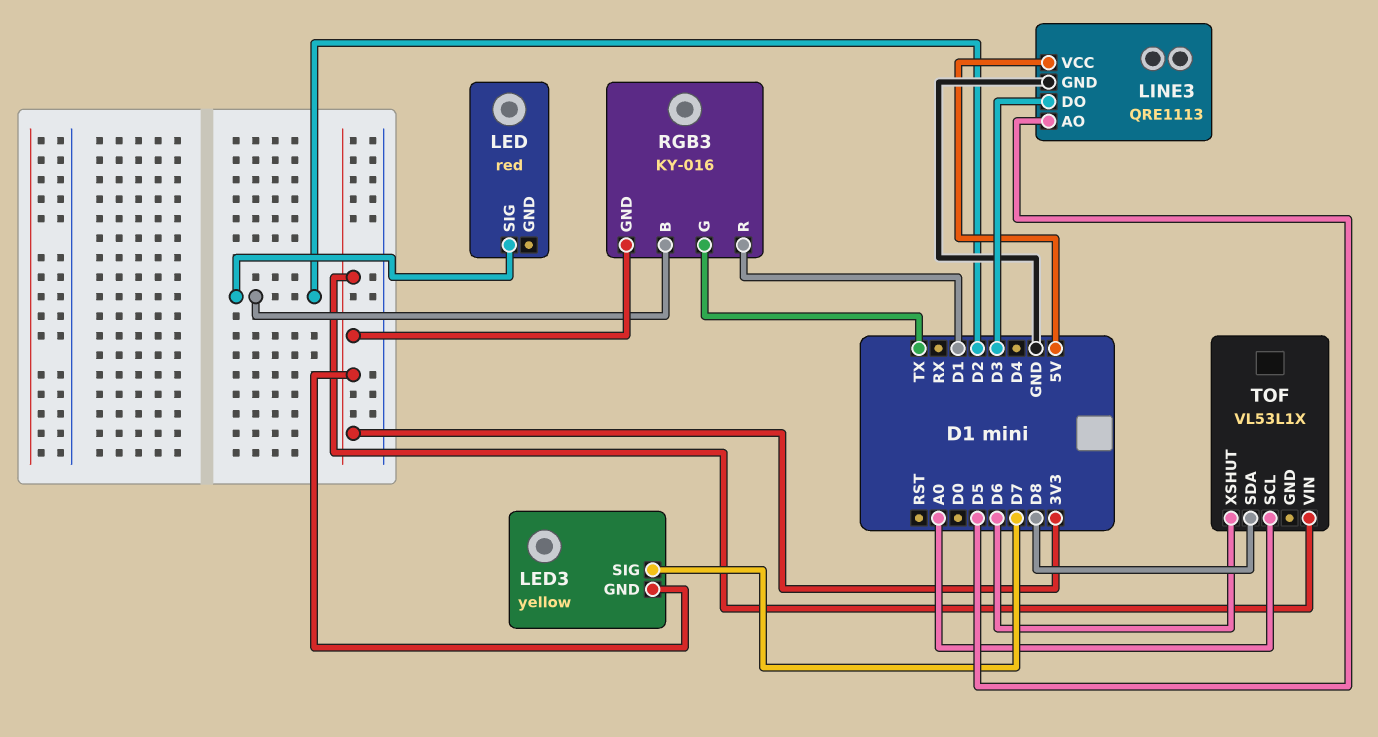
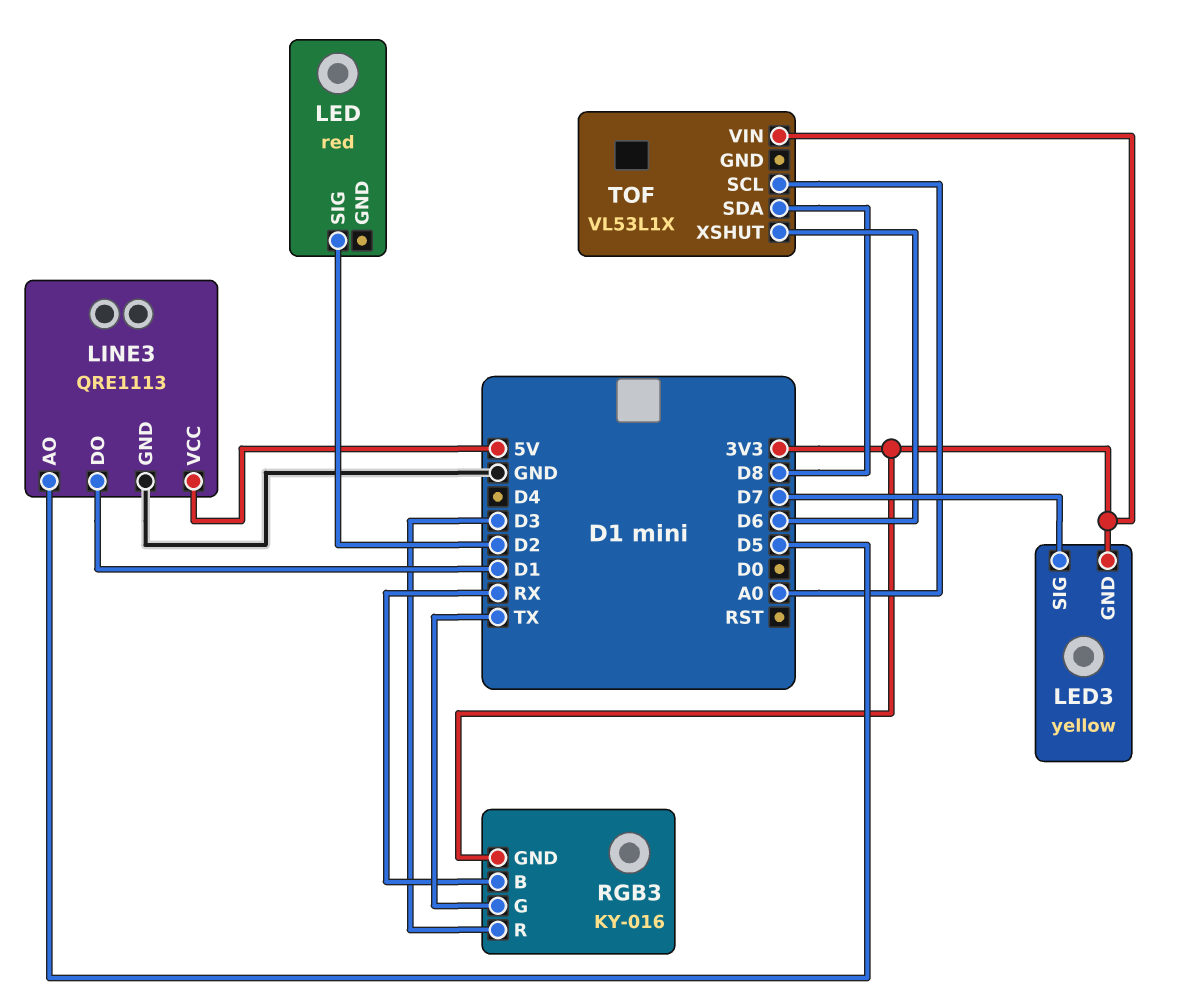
LINE3 pin DO: D3 -> D1
RGB3 pin B: D2 -> RX
RGB3 pin R: D1 -> D3

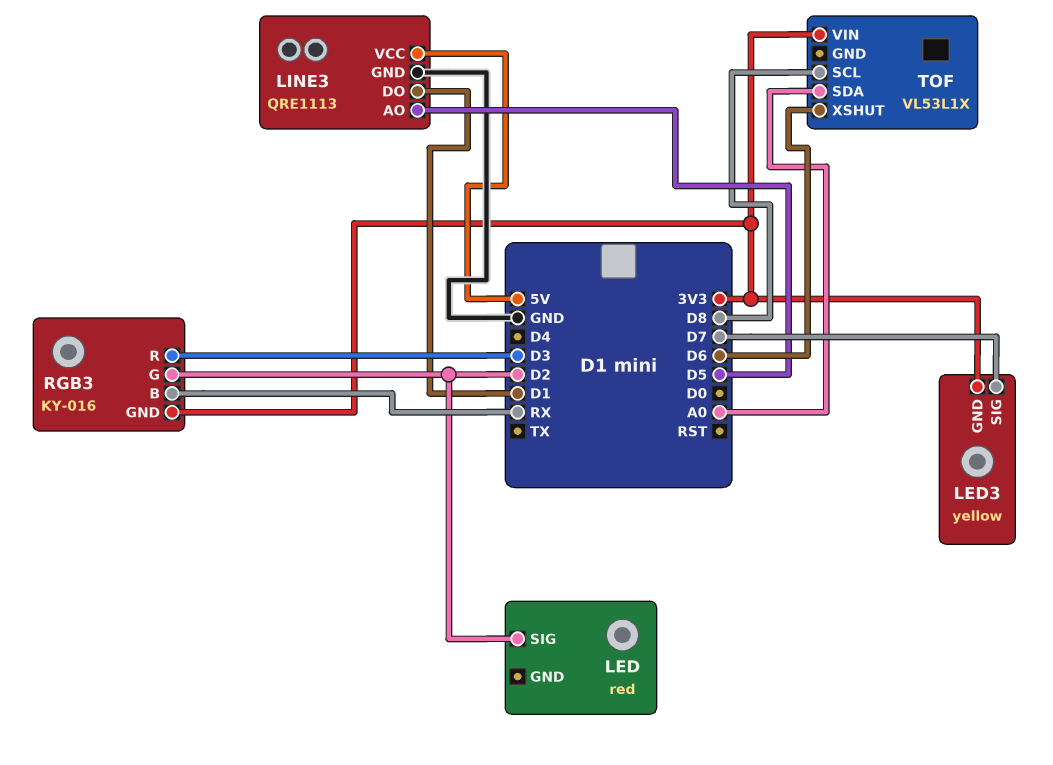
RGB3 pin G: TX -> D2
TOF pin SCL: A0 -> D8
TOF pin SDA: D8 -> A0

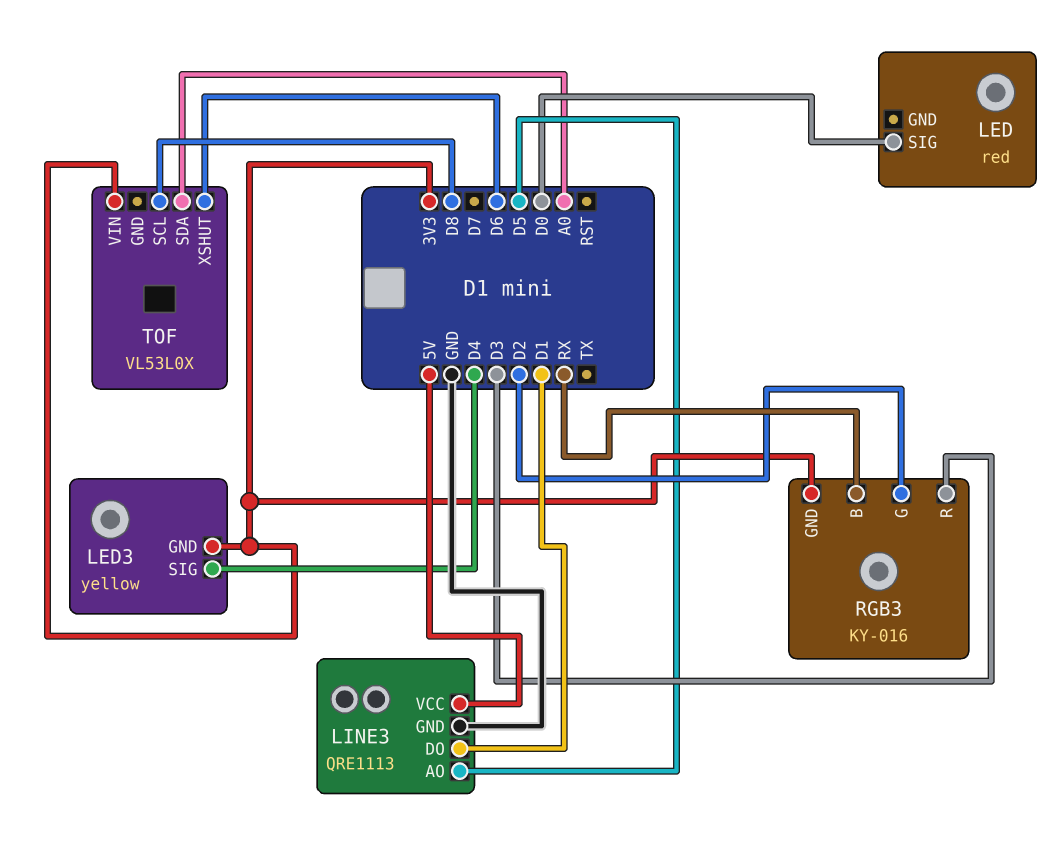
LED pin SIG: D2 -> D0
LED3 pin SIG: D7 -> D4
TOF: VL53L1X -> VL53L0X

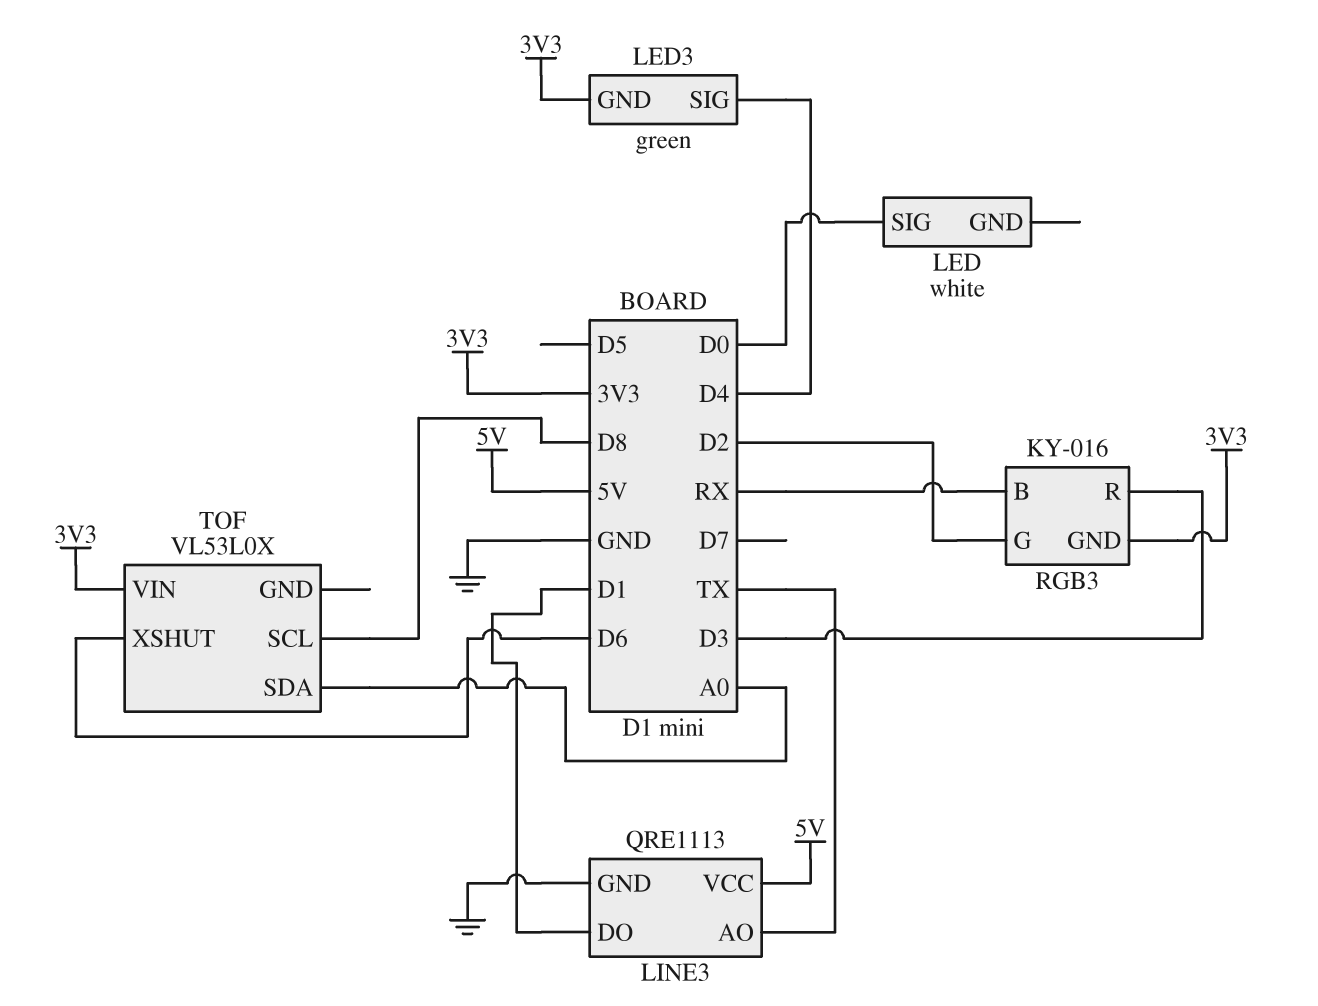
LED: red -> white
LED3: yellow -> green
LINE3 pin AO: D5 -> TX

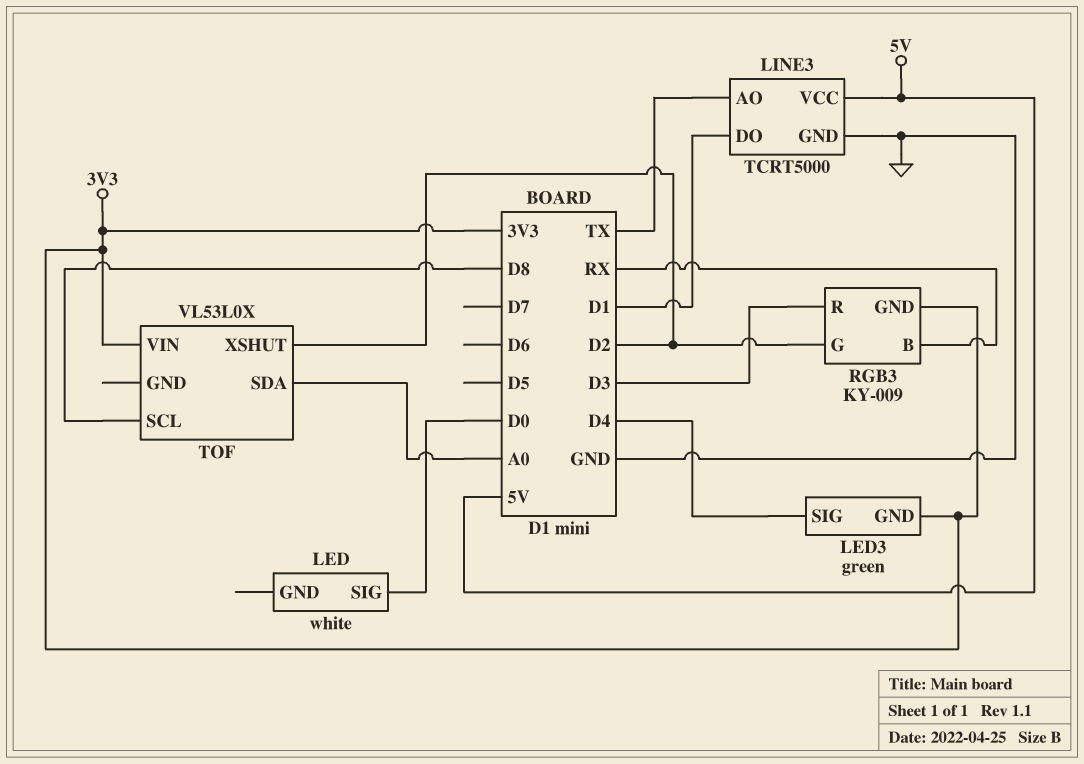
LINE3: QRE1113 -> TCRT5000
RGB3: KY-016 -> KY-009
TOF pin XSHUT: D6 -> D2

